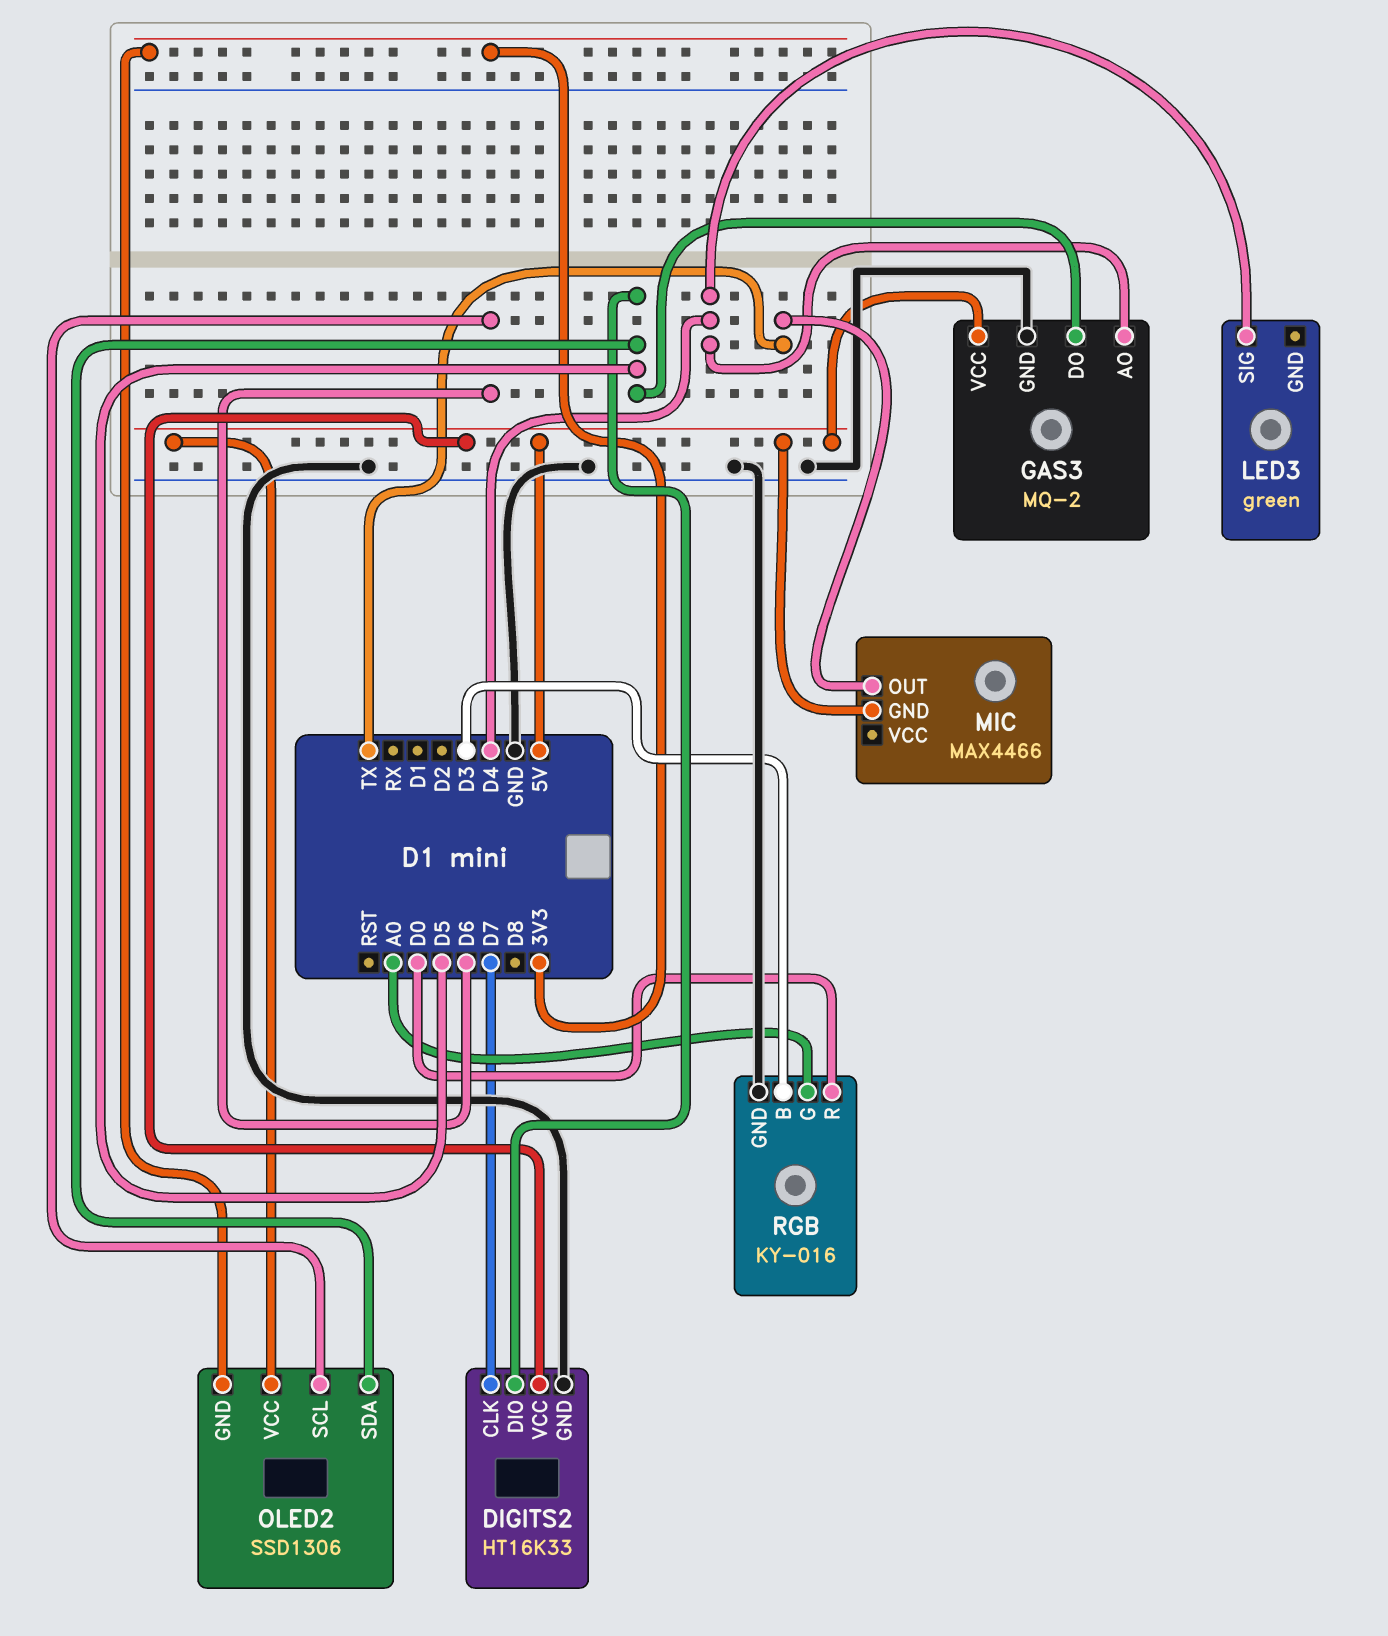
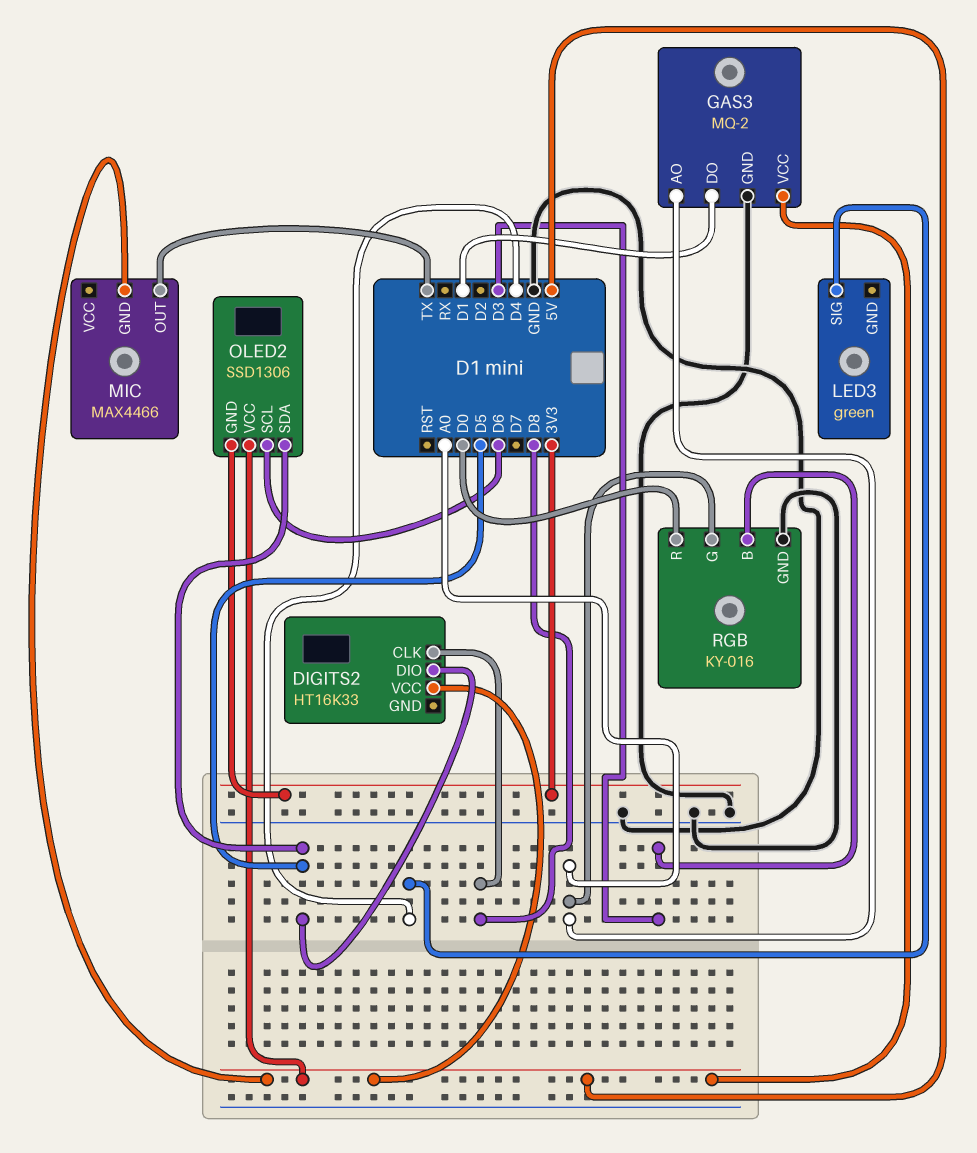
DIGITS2 pin CLK: D7 -> D8
DIGITS2 pin GND: GND -> none
GAS3 pin AO: D4 -> A0
GAS3 pin DO: D5 -> D1

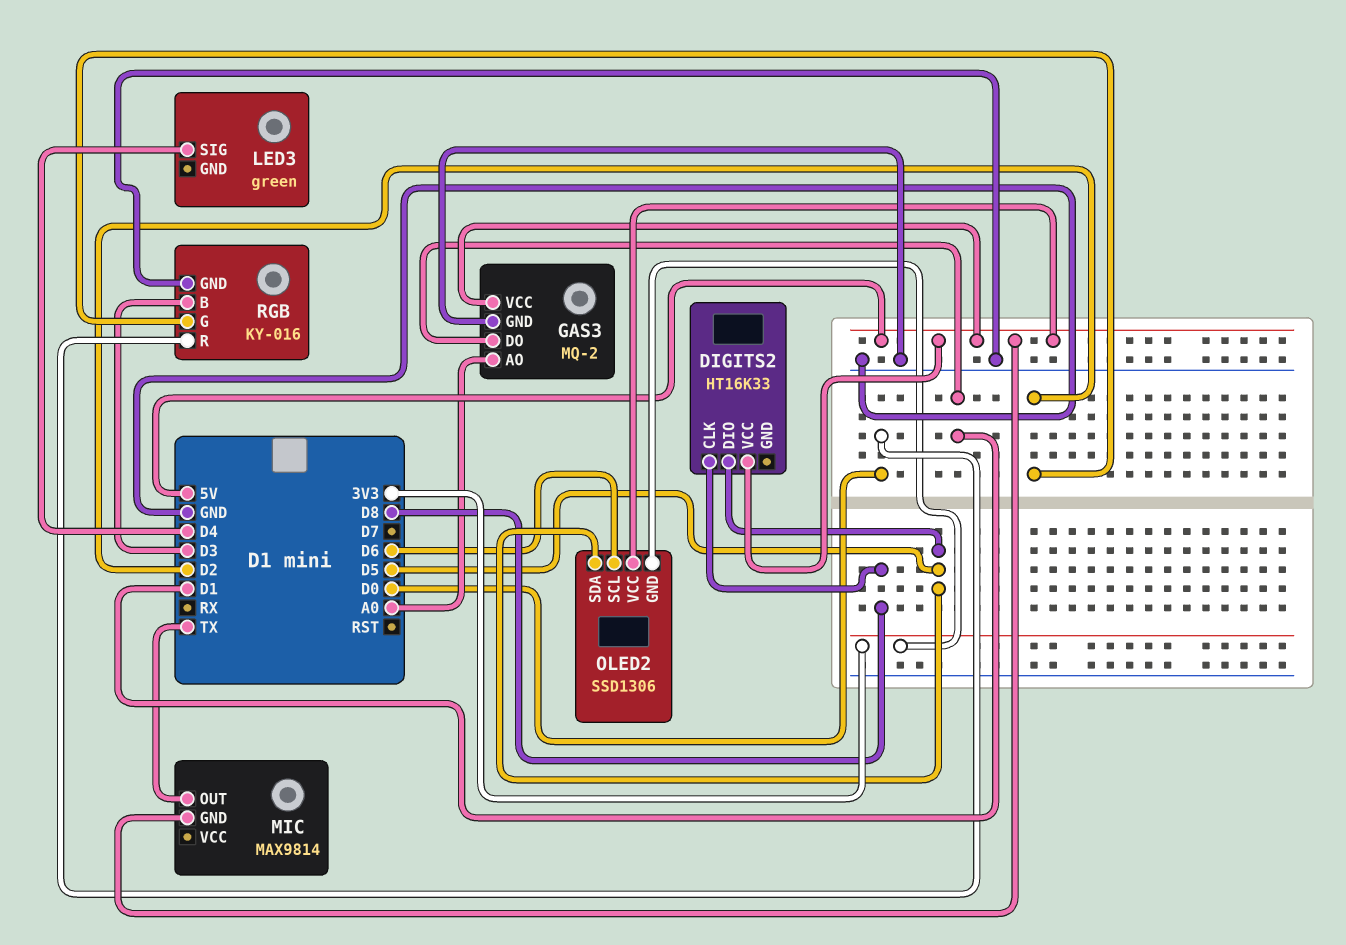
MIC: MAX4466 -> MAX9814
RGB pin G: A0 -> D2

